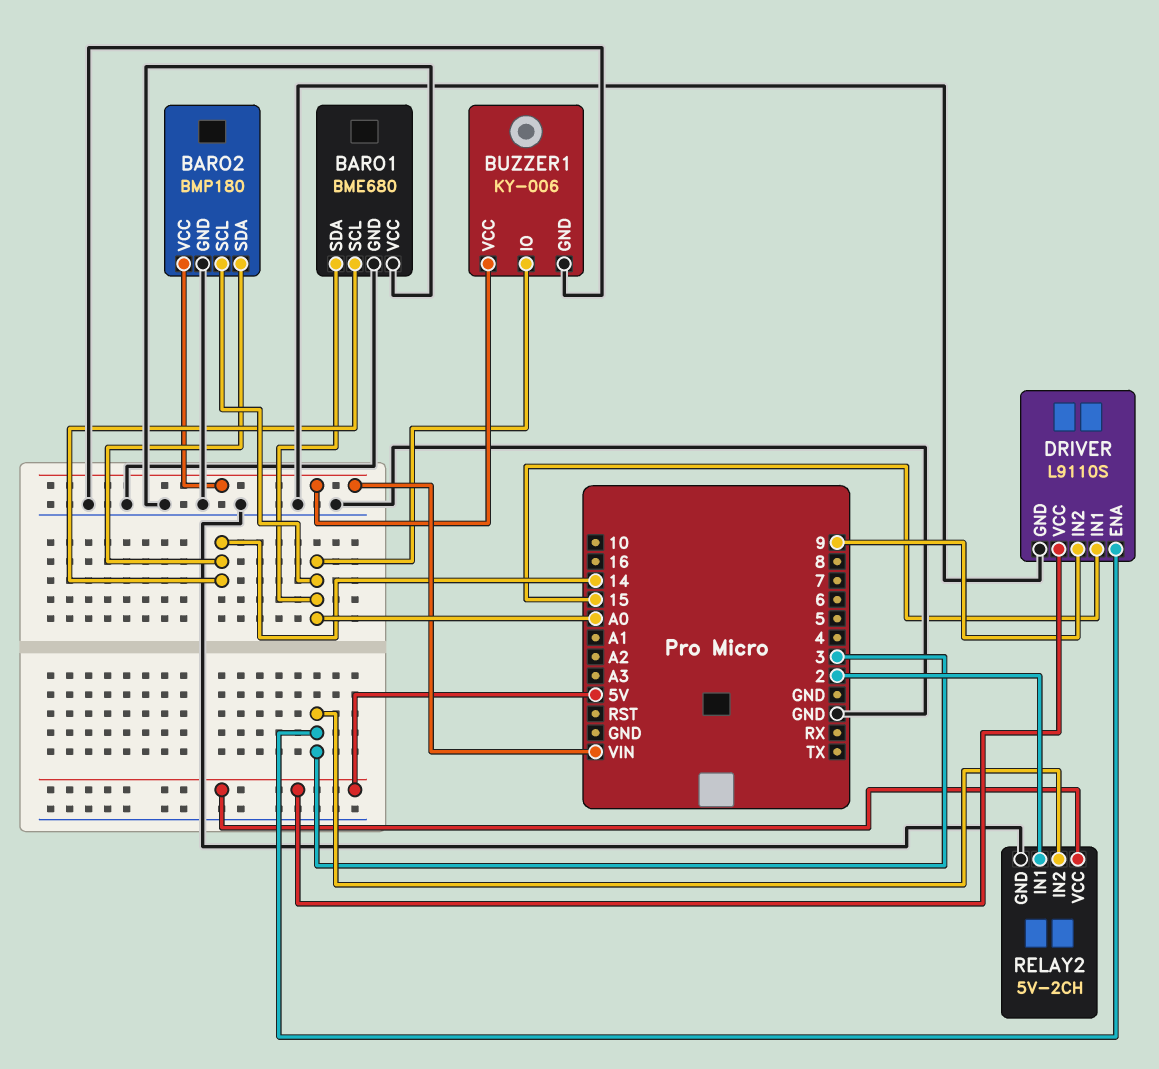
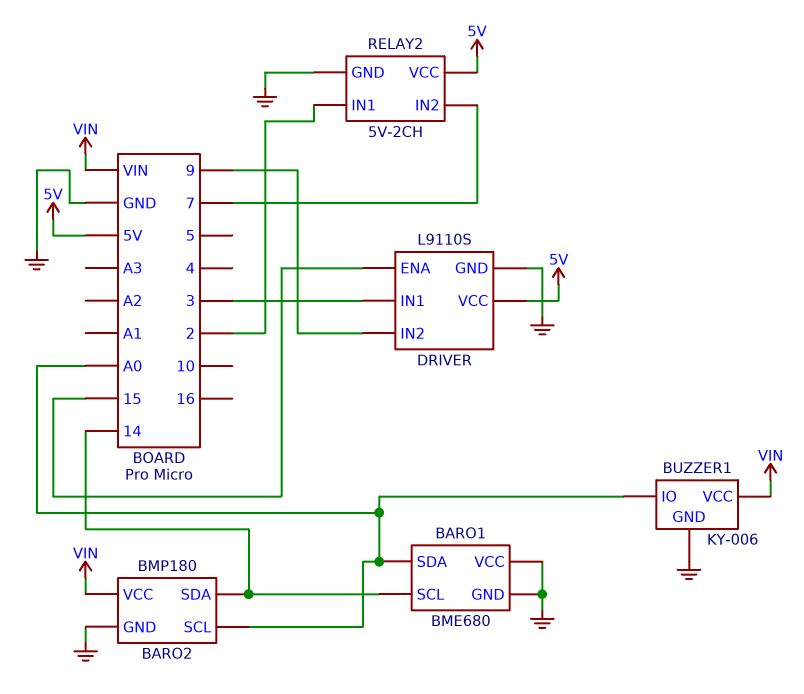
DRIVER pin ENA: 3 -> 15
DRIVER pin IN1: 15 -> 3
RELAY2 pin IN2: 3 -> 7

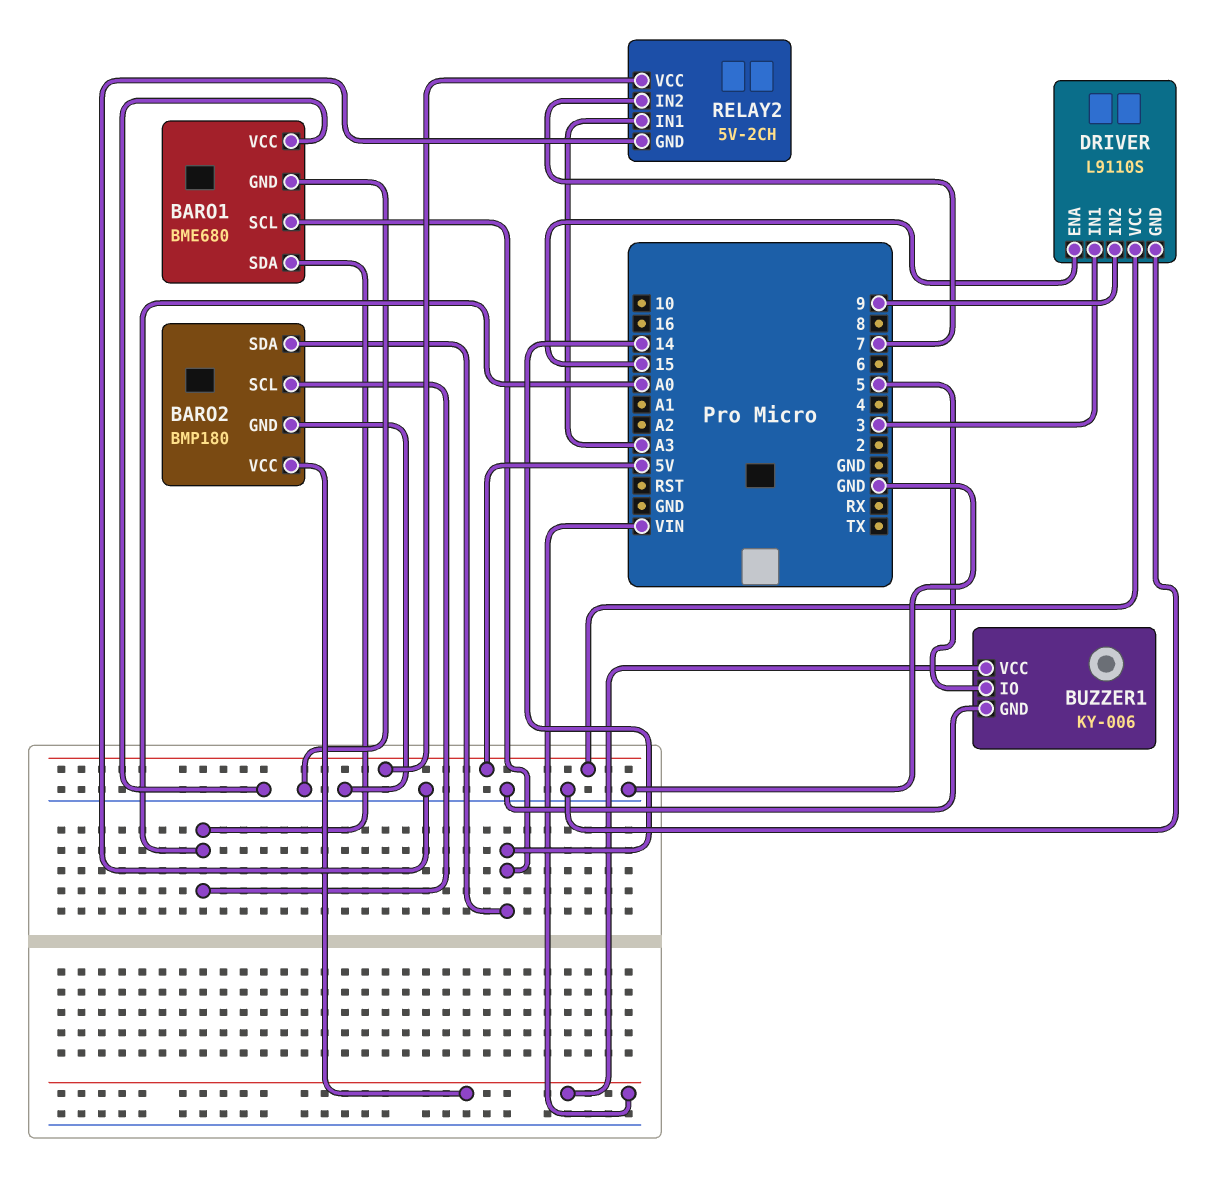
BUZZER1 pin IO: A0 -> 5
RELAY2 pin IN1: 2 -> A3

